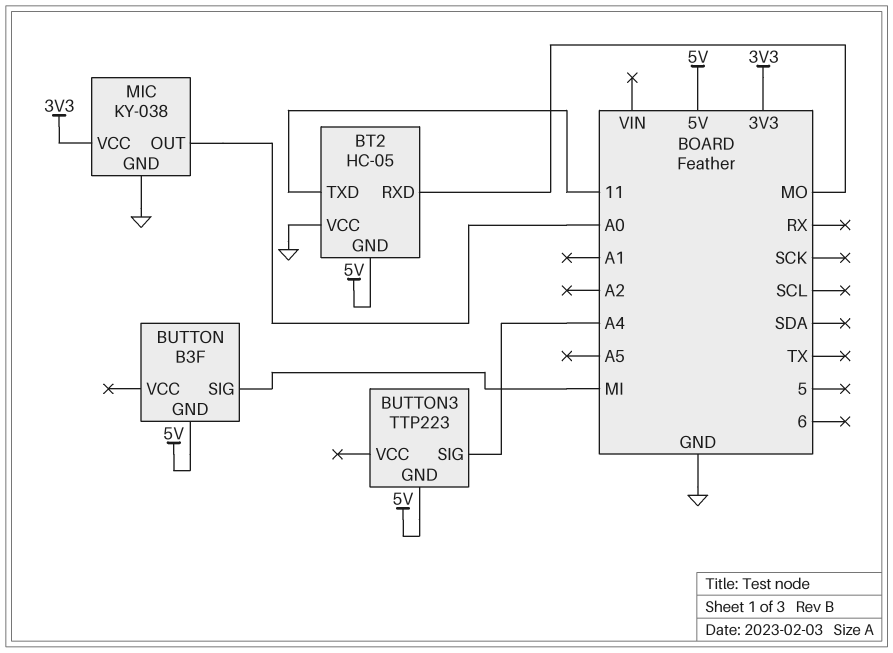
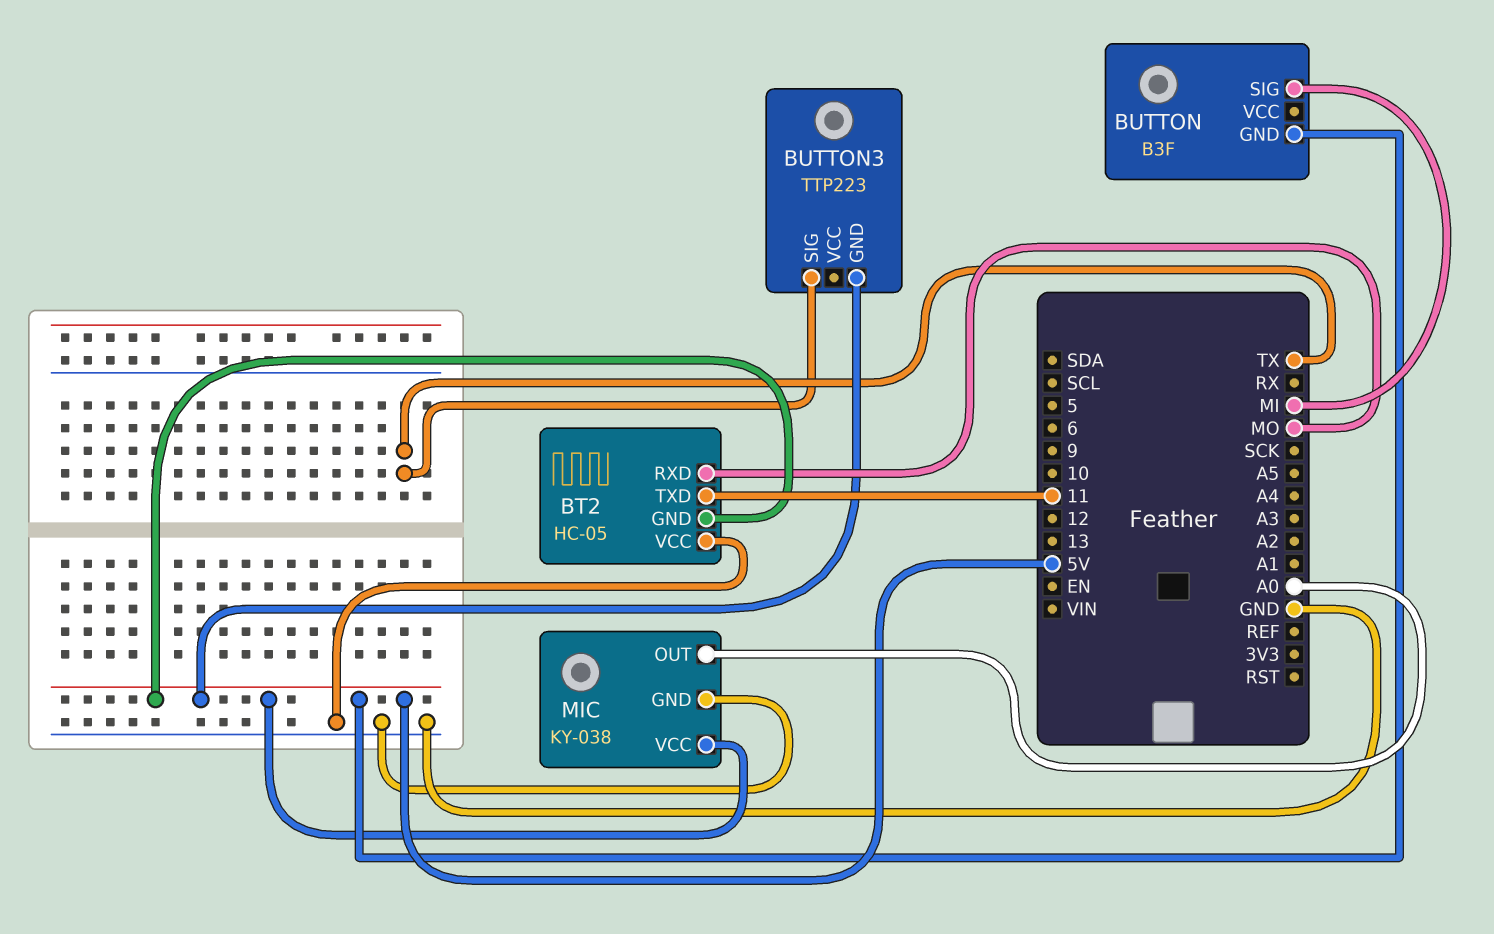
BUTTON3 pin SIG: A4 -> TX
MIC pin VCC: 3V3 -> 5V

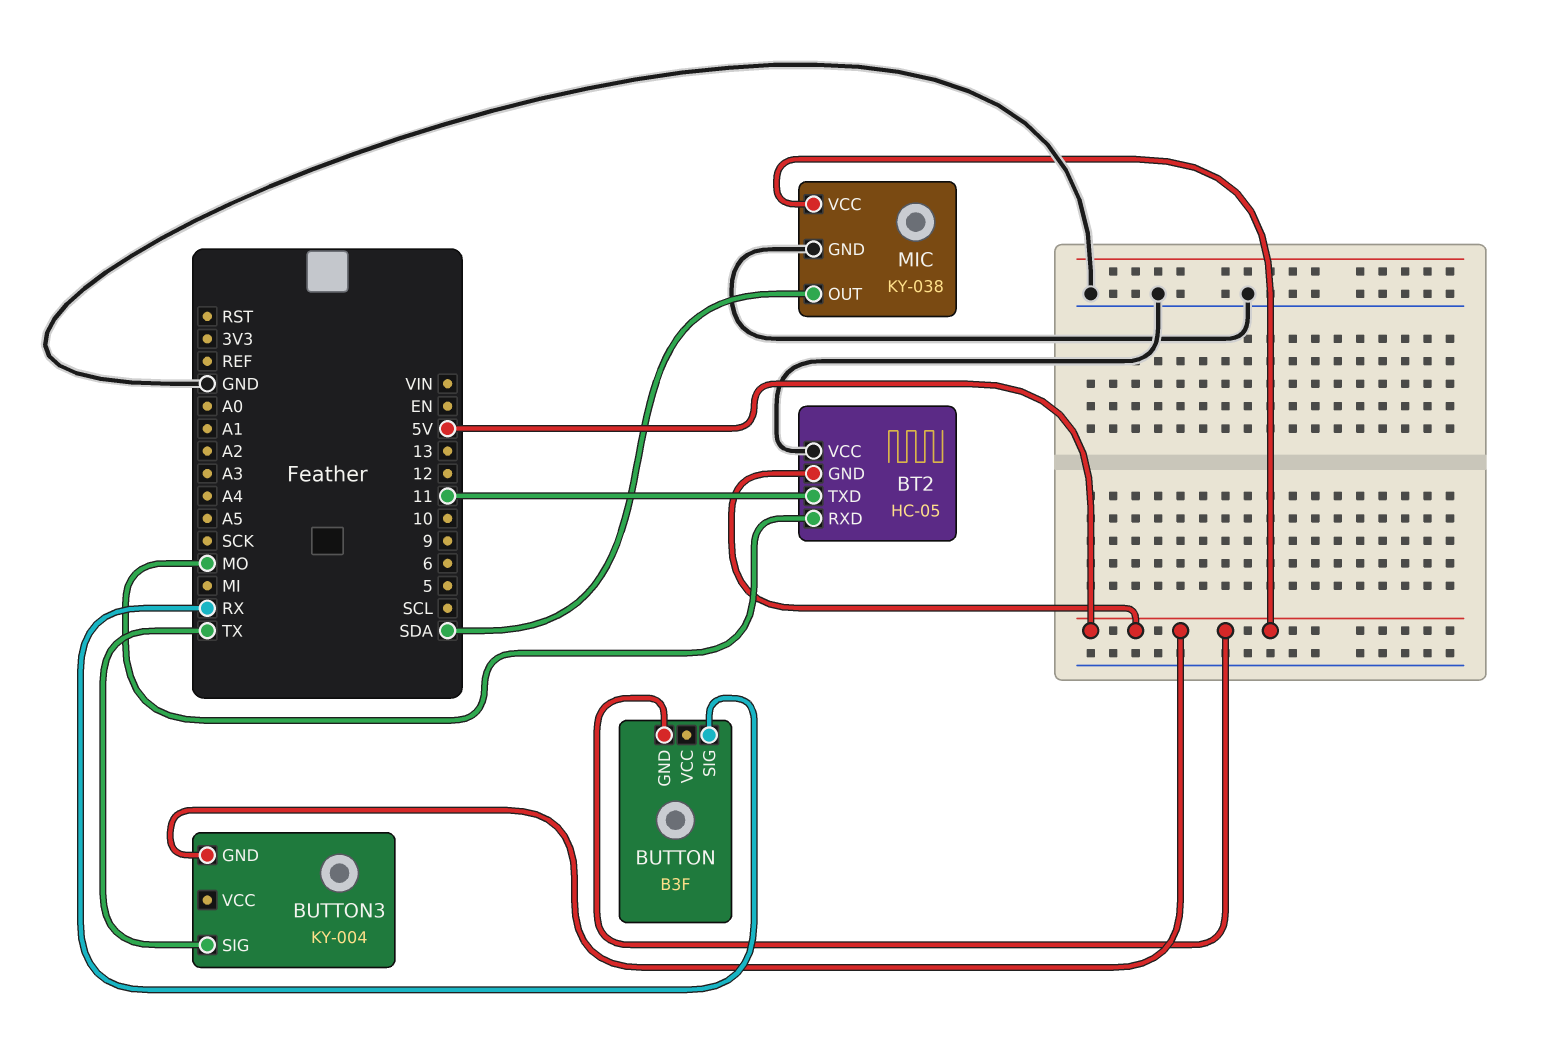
BUTTON pin SIG: MI -> RX
BUTTON3: TTP223 -> KY-004
MIC pin OUT: A0 -> SDA

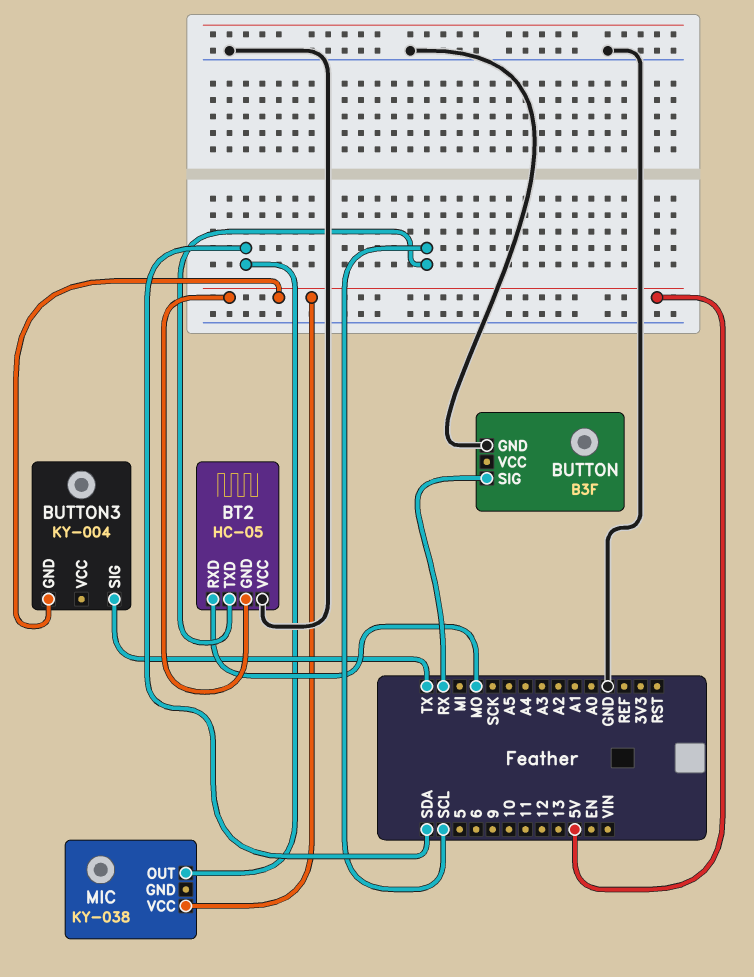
BT2 pin TXD: 11 -> SCL
BUTTON pin GND: 5V -> GND
MIC pin GND: GND -> none

